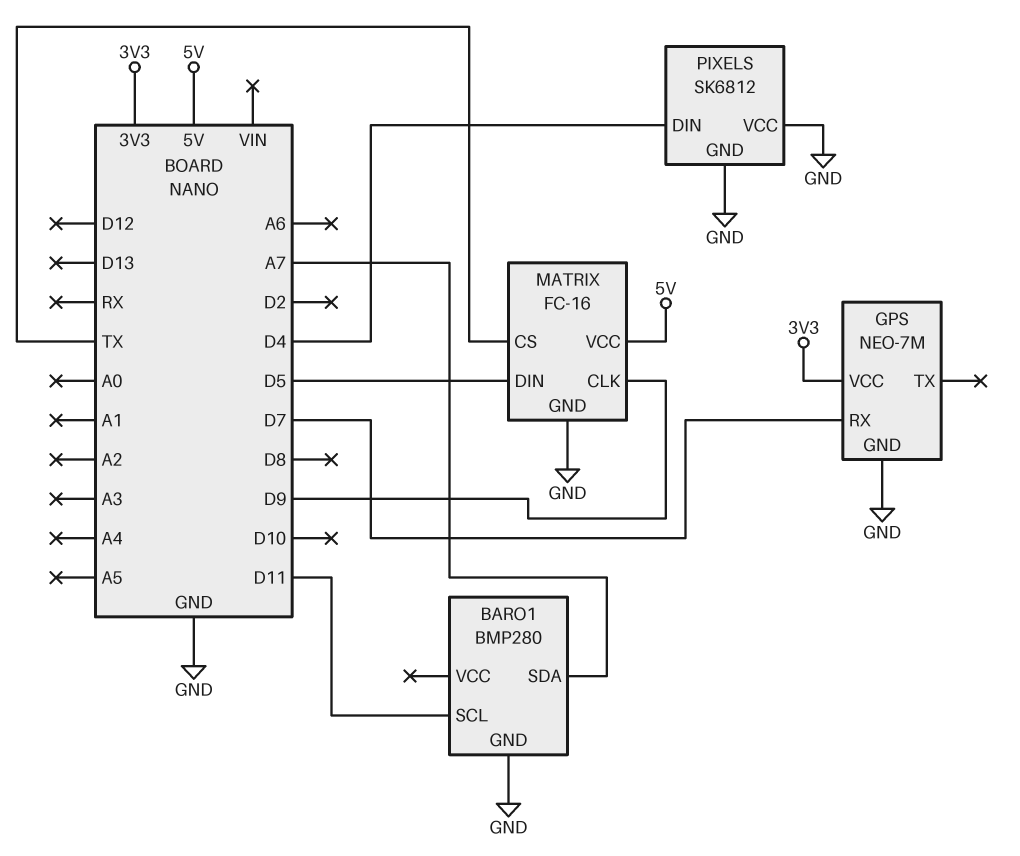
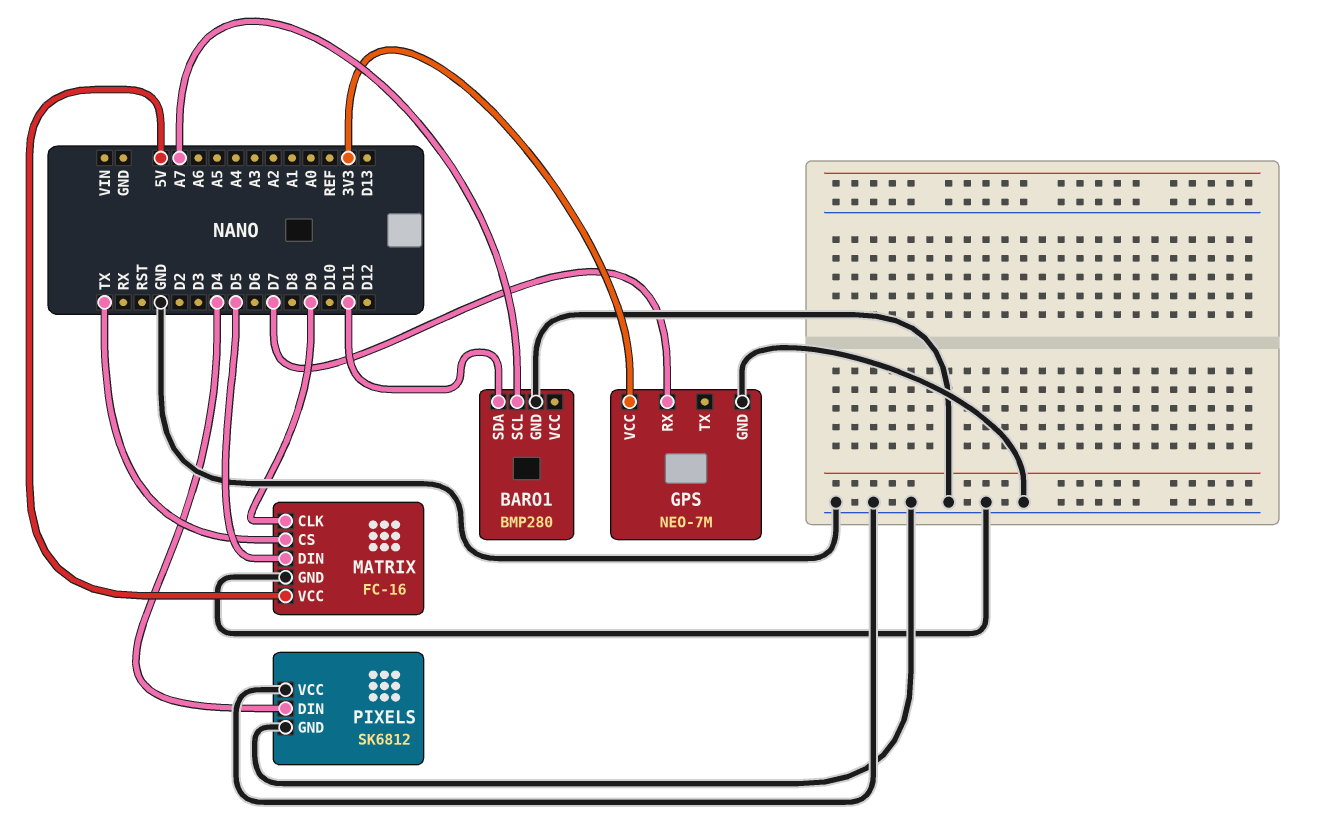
BARO1 pin SCL: D11 -> A7
BARO1 pin SDA: A7 -> D11

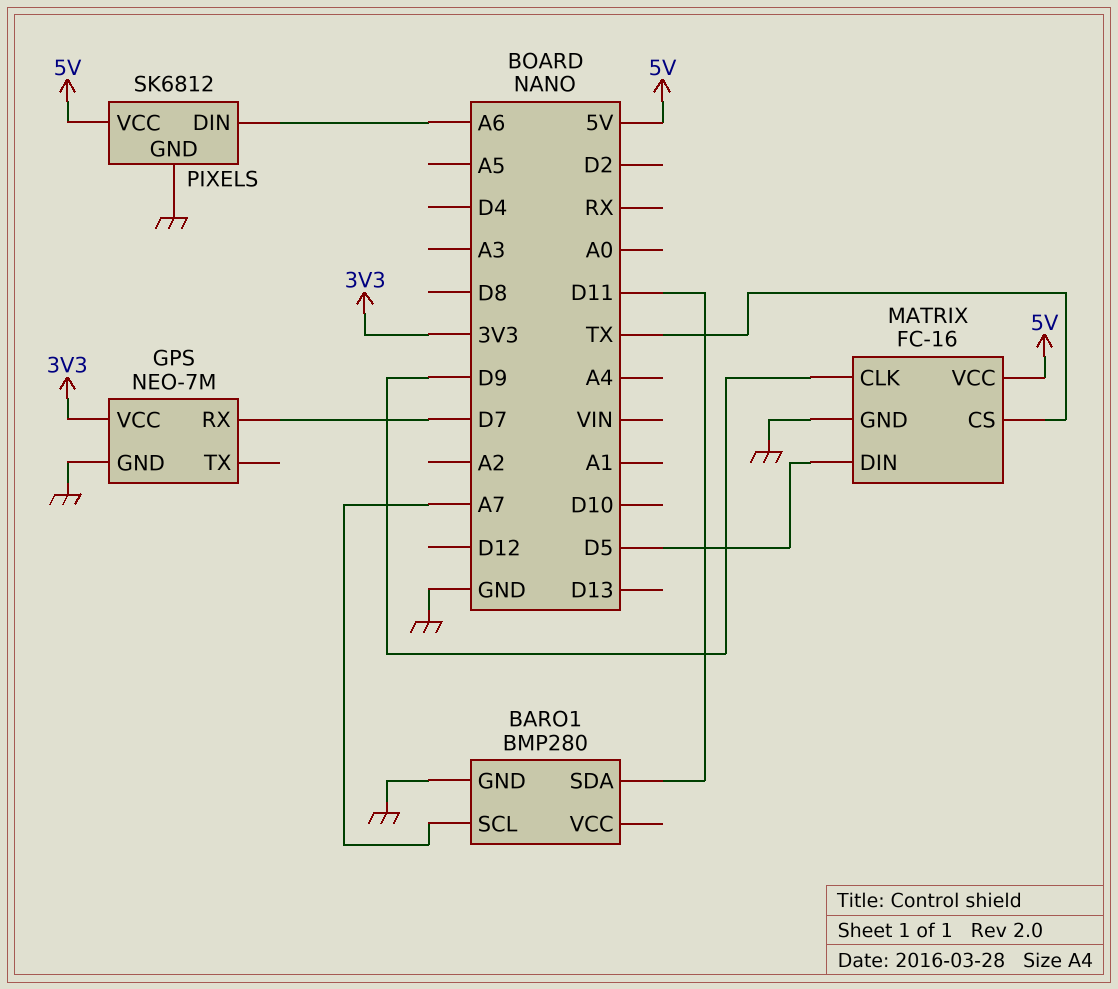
PIXELS pin DIN: D4 -> A6
PIXELS pin VCC: GND -> 5V

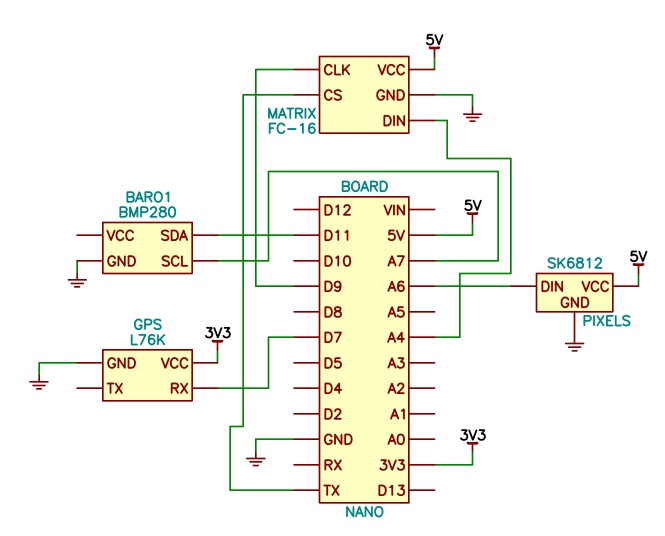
GPS: NEO-7M -> L76K
MATRIX pin DIN: D5 -> A4

